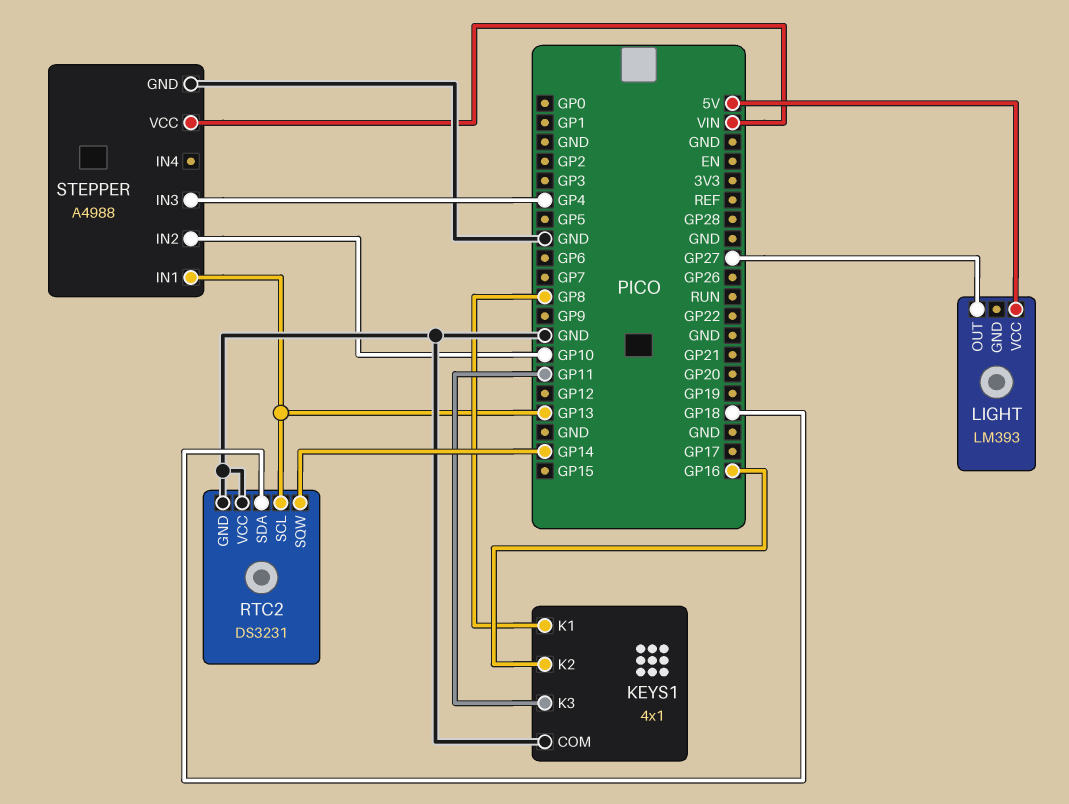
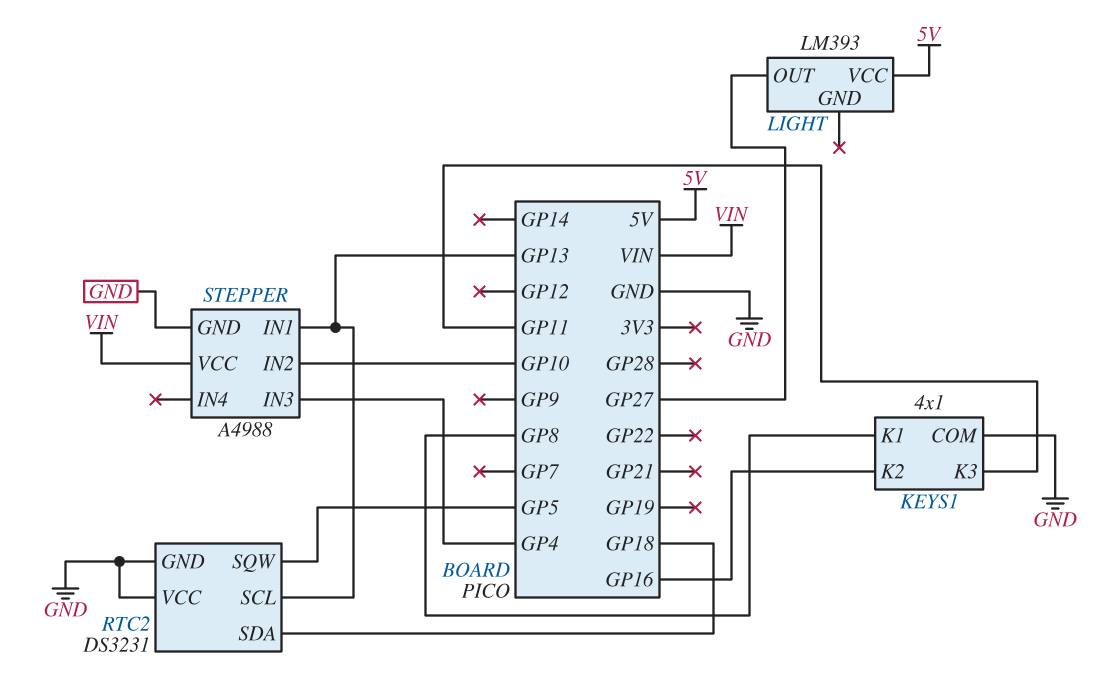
RTC2 pin SQW: GP14 -> GP5

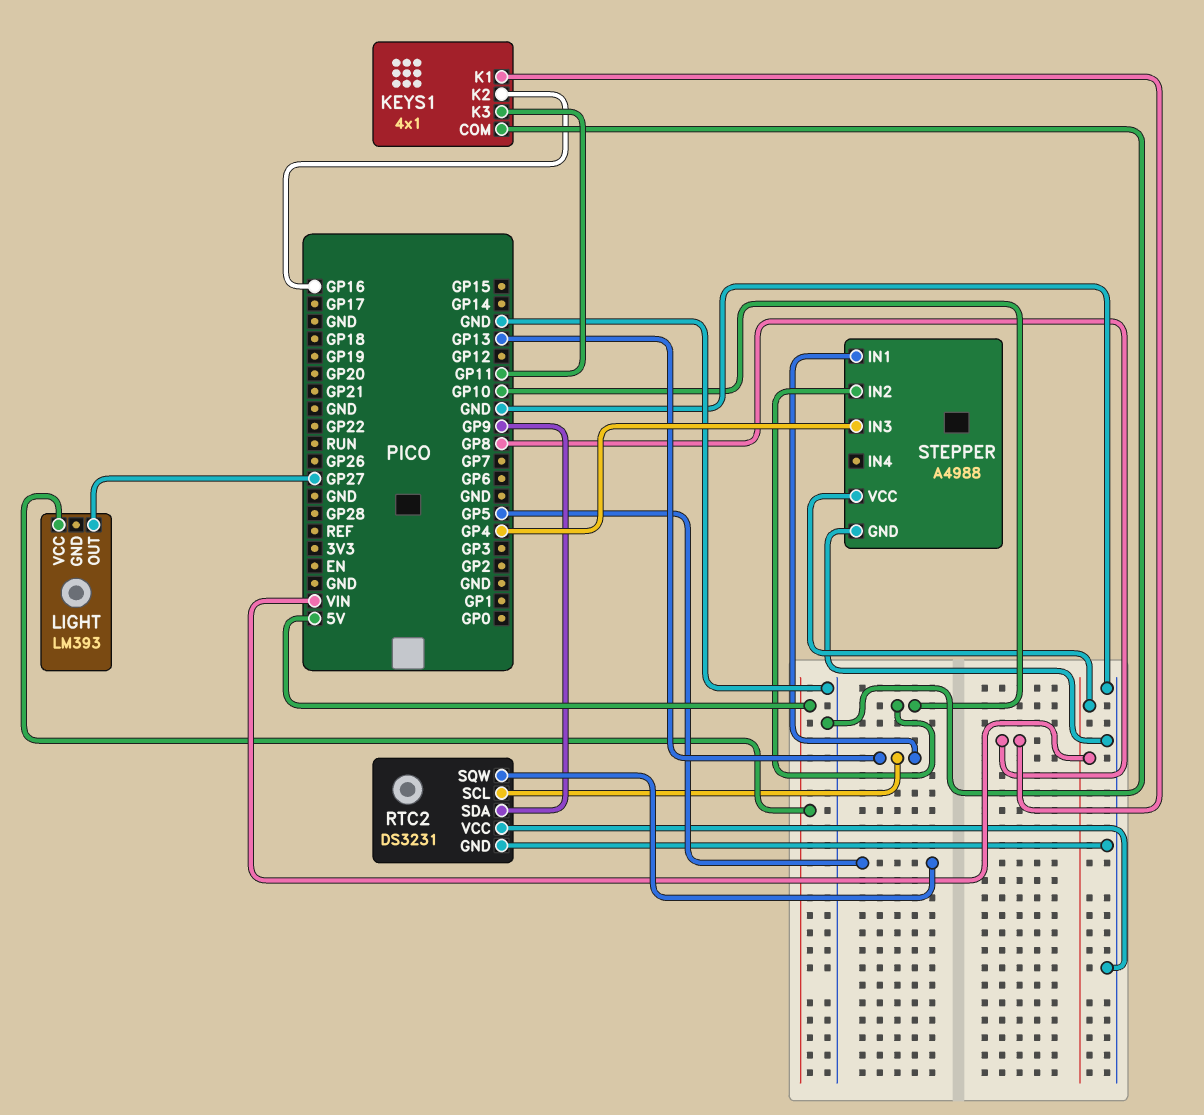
RTC2 pin SDA: GP18 -> GP9

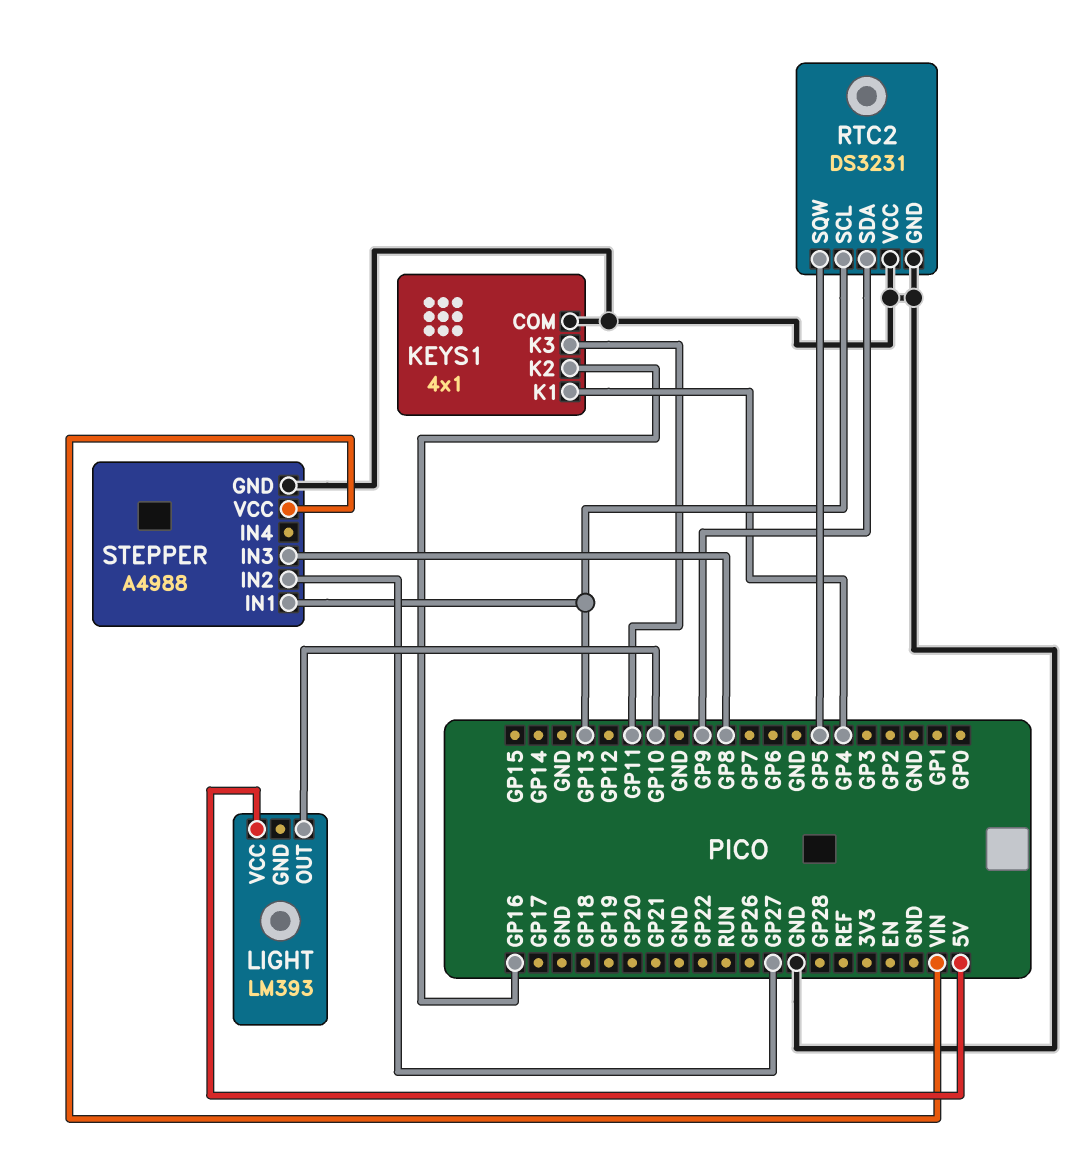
KEYS1 pin K1: GP8 -> GP4
LIGHT pin OUT: GP27 -> GP10
STEPPER pin IN2: GP10 -> GP27
STEPPER pin IN3: GP4 -> GP8

